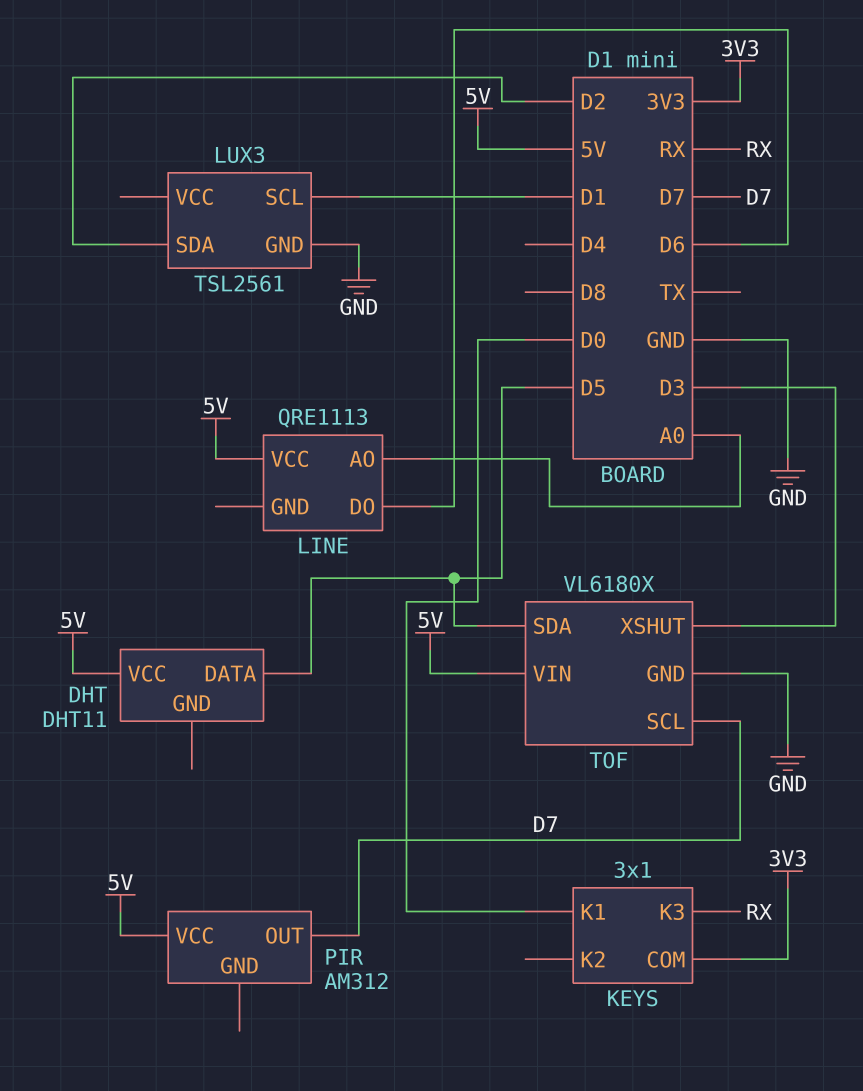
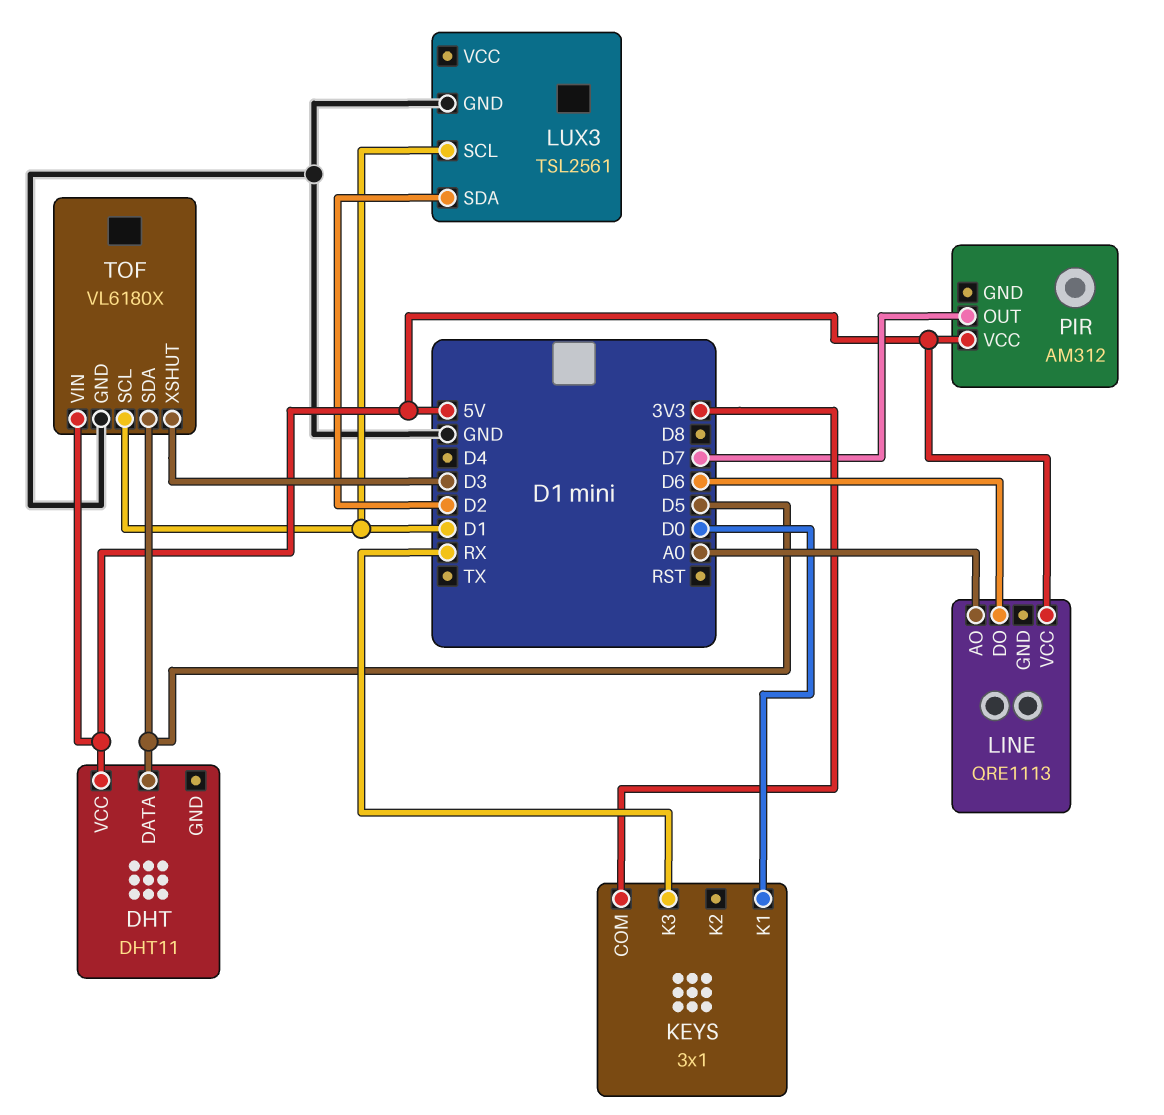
TOF pin SCL: D7 -> D1

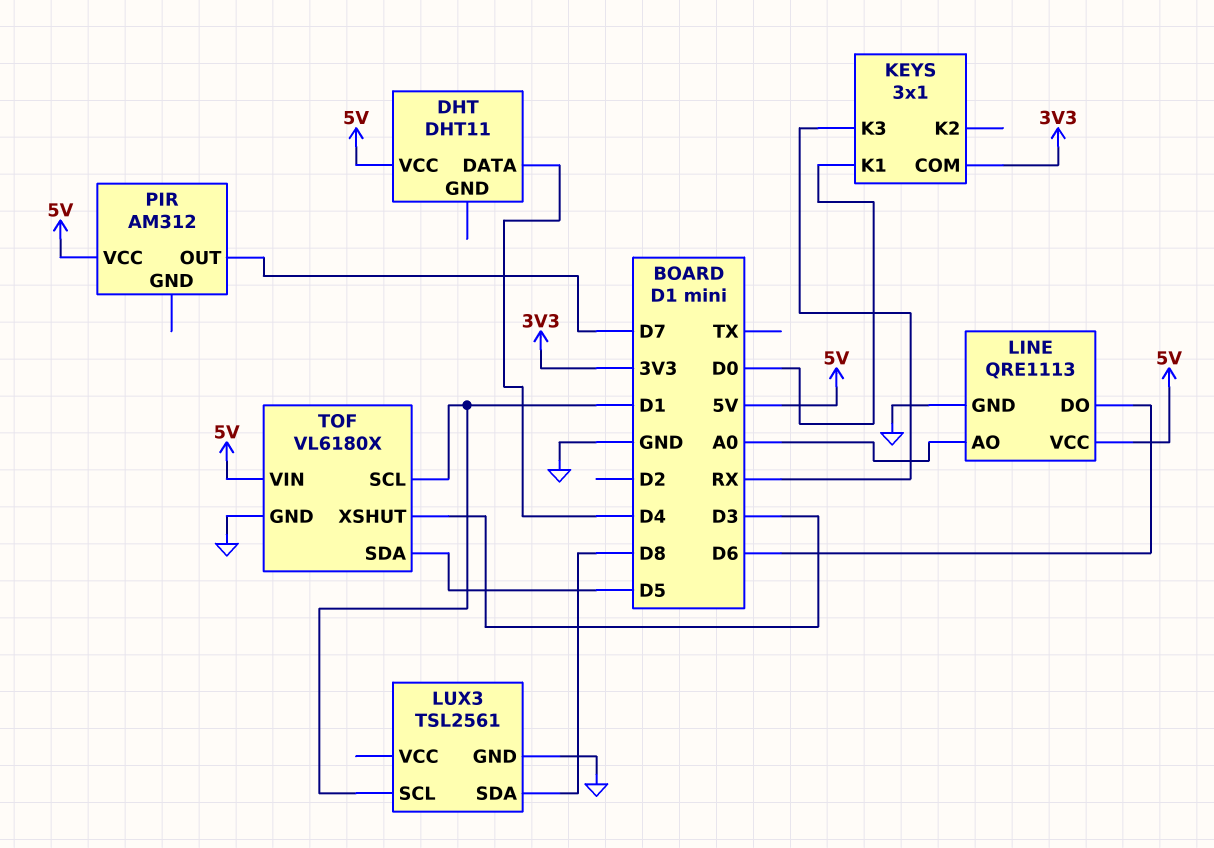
DHT pin DATA: D5 -> D4
LINE pin GND: none -> GND
LUX3 pin SDA: D2 -> D8

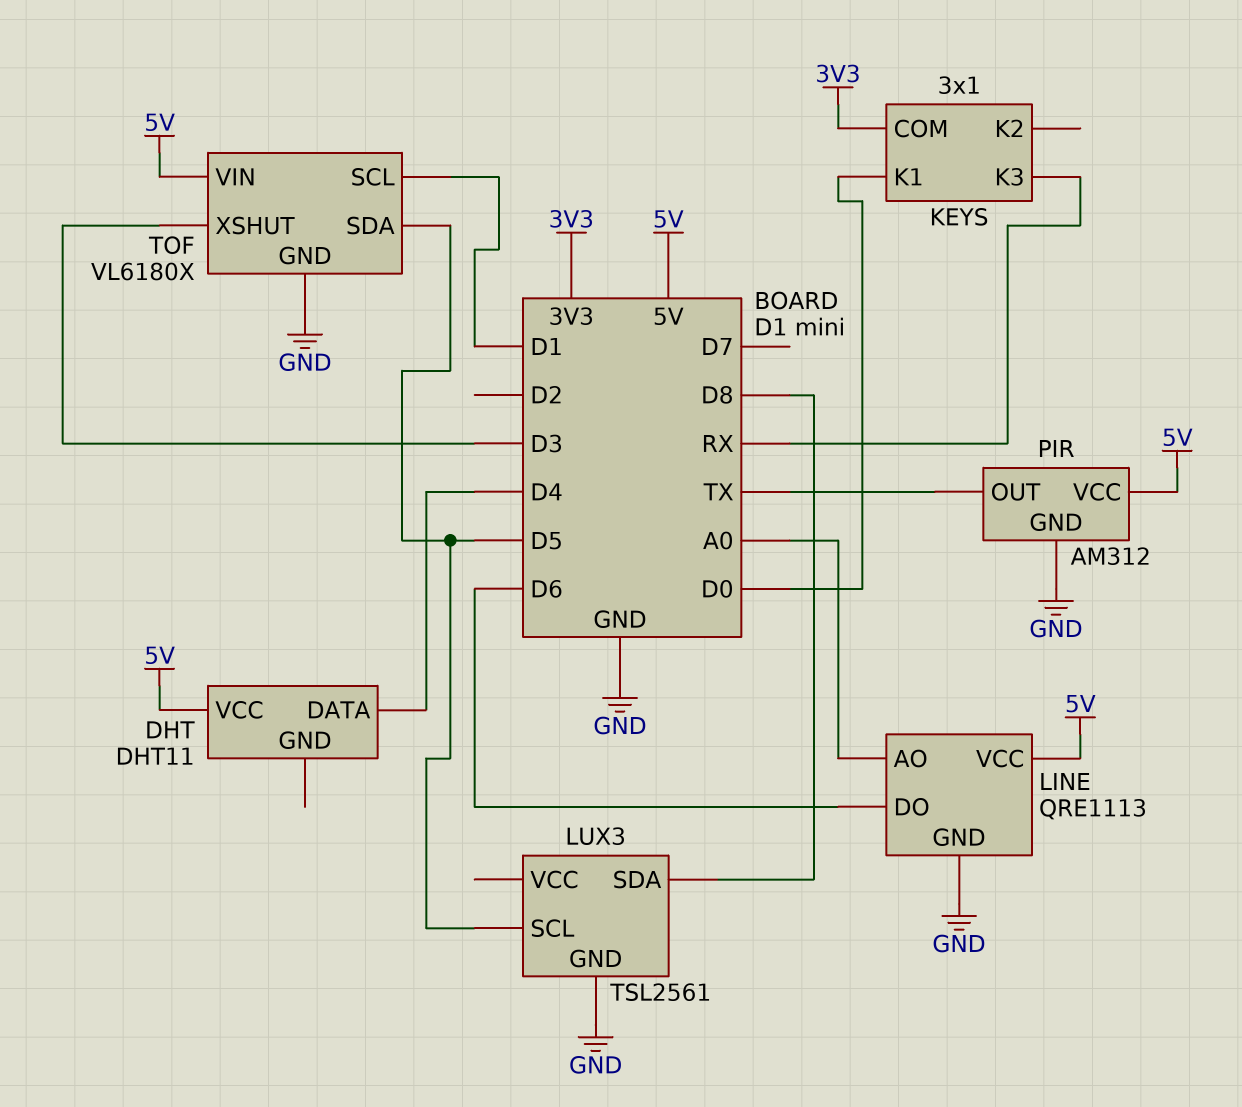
LUX3 pin SCL: D1 -> D5
PIR pin GND: none -> GND
PIR pin OUT: D7 -> TX

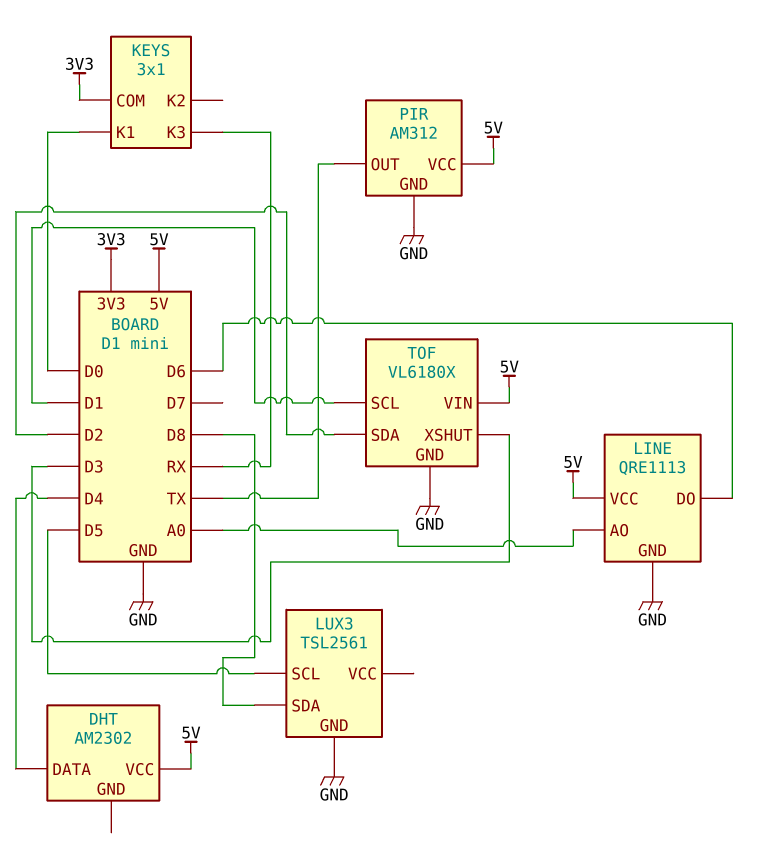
DHT: DHT11 -> AM2302
TOF pin SDA: D5 -> D2

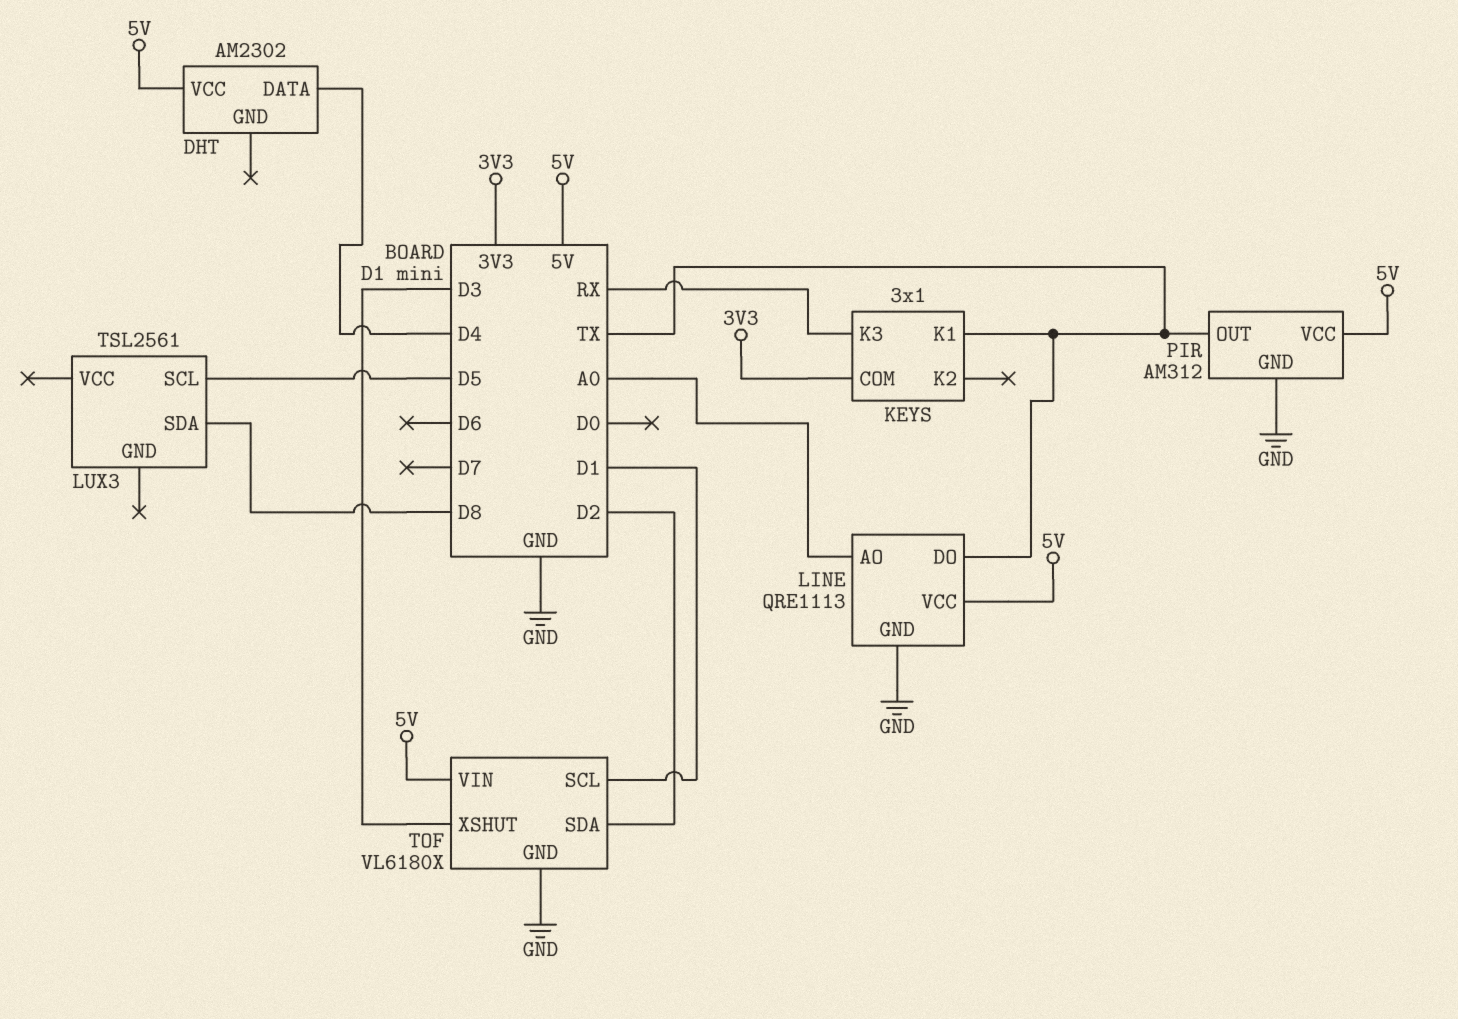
KEYS pin K1: D0 -> TX
LINE pin DO: D6 -> TX
LUX3 pin GND: GND -> none

